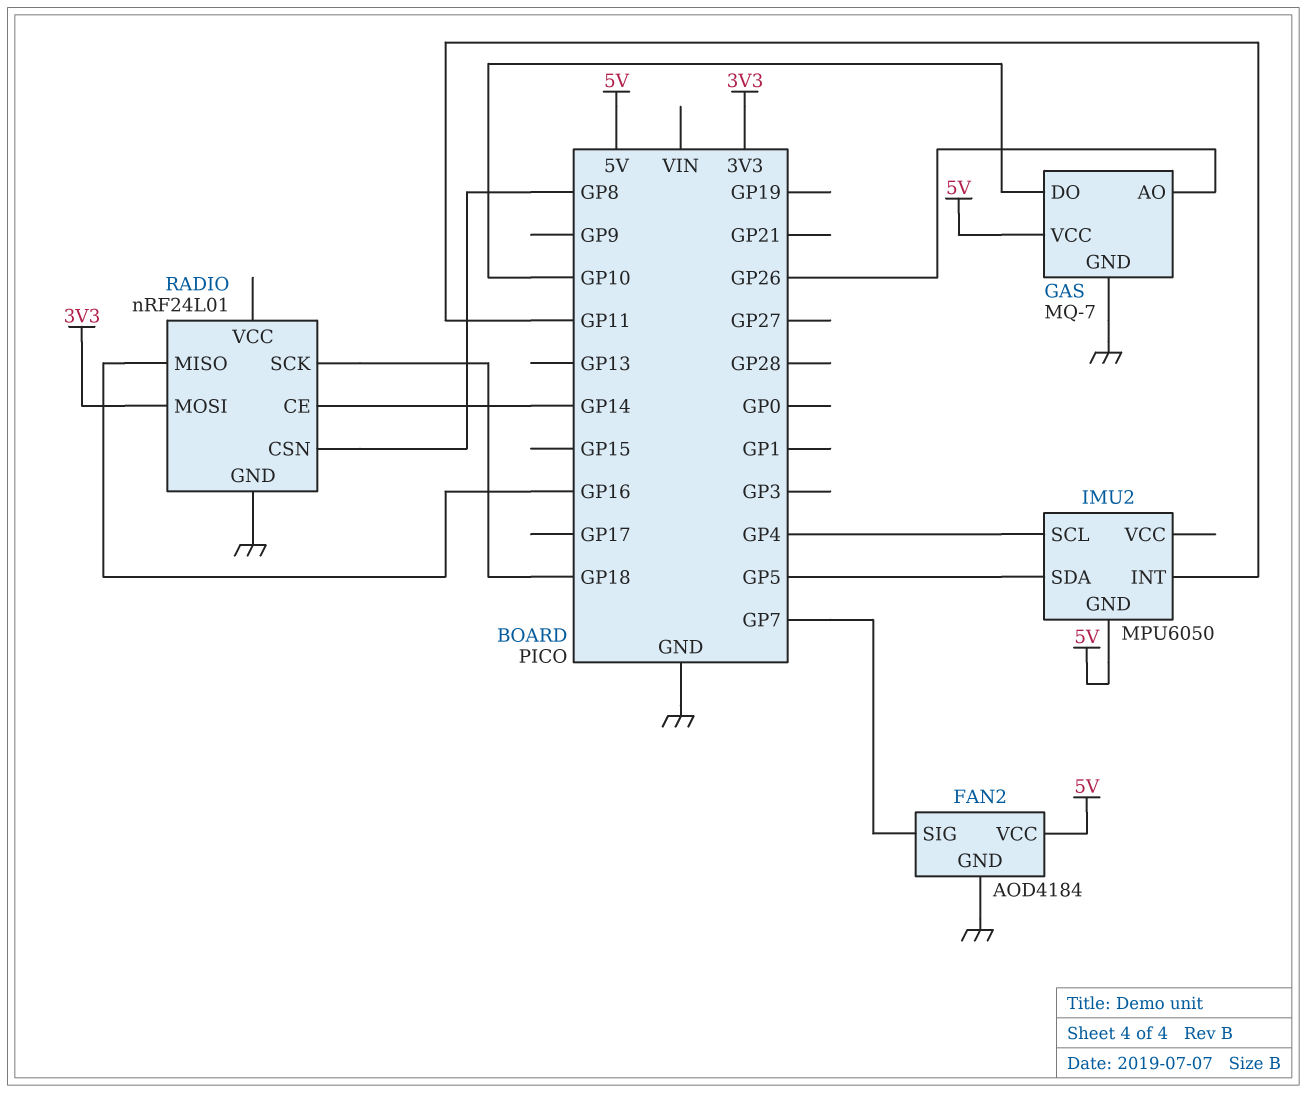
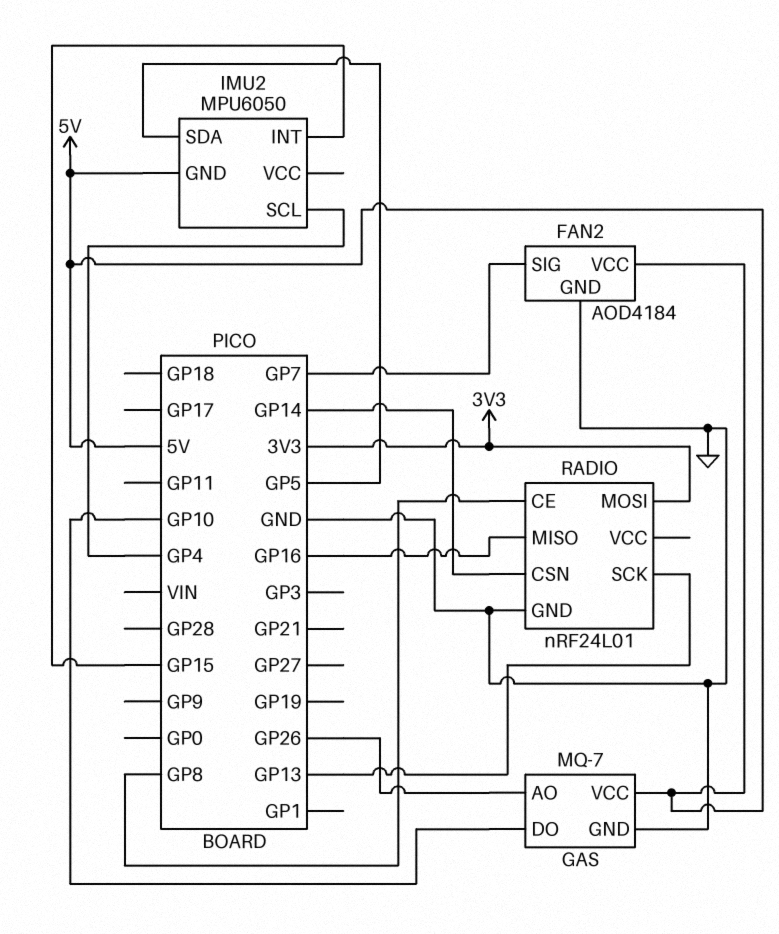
IMU2 pin INT: GP11 -> GP15
RADIO pin CE: GP14 -> GP8
RADIO pin CSN: GP8 -> GP14
RADIO pin SCK: GP18 -> GP13

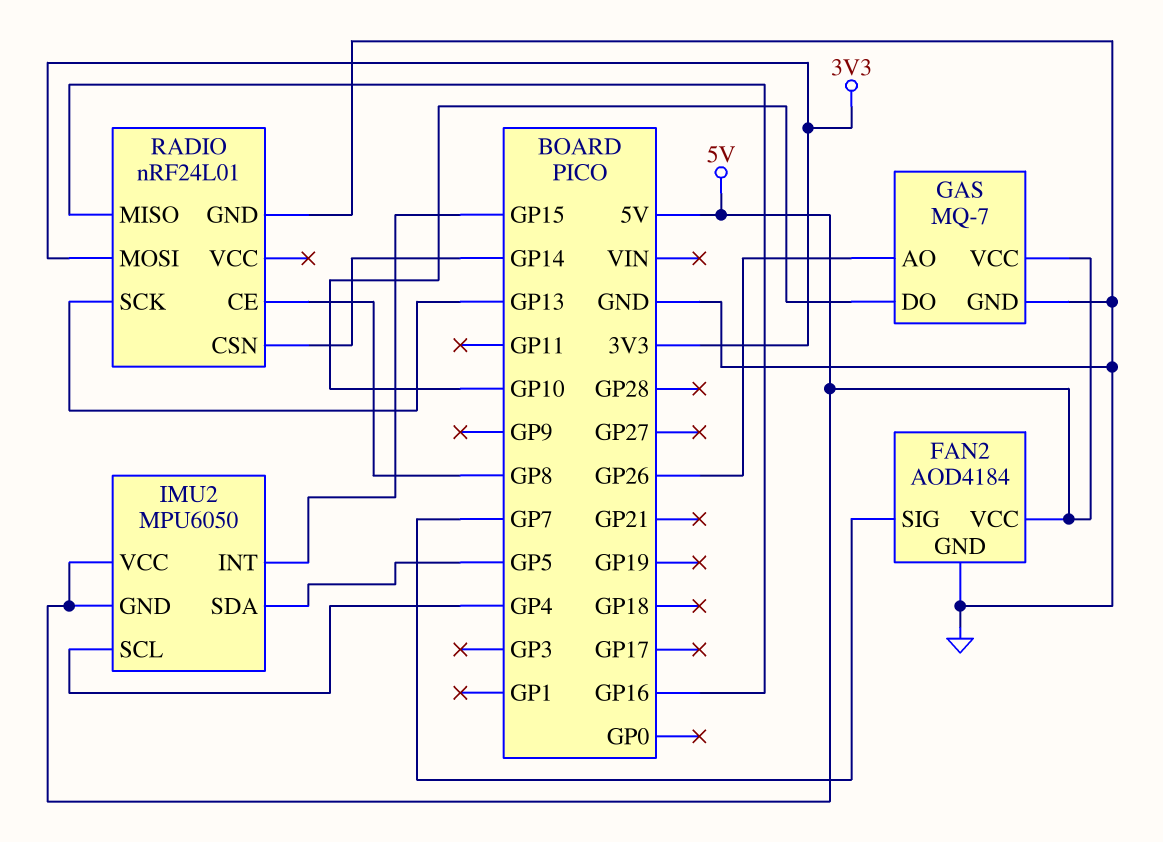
IMU2 pin VCC: none -> 5V

